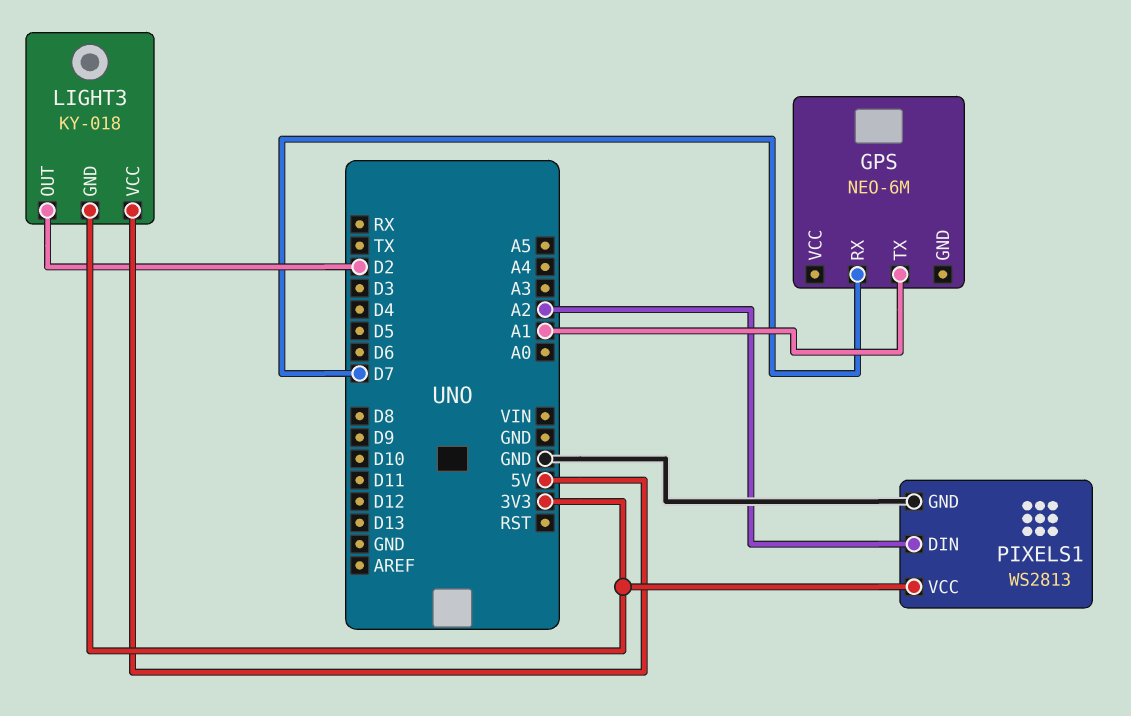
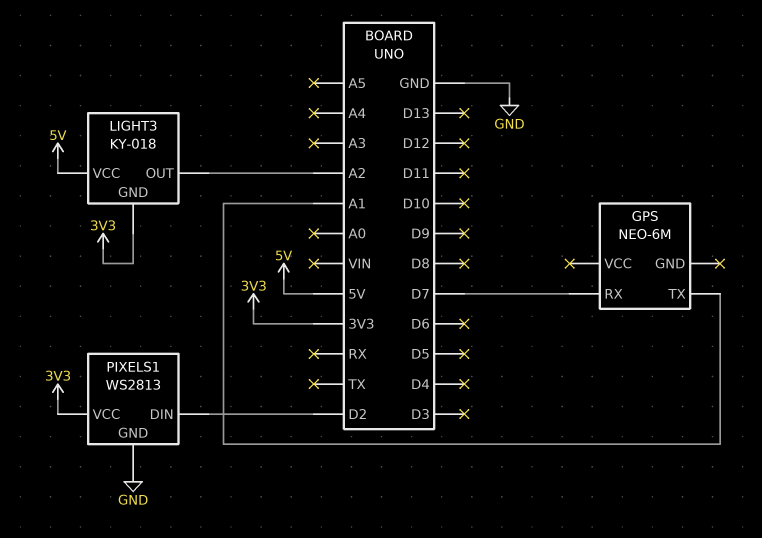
LIGHT3 pin OUT: D2 -> A2
PIXELS1 pin DIN: A2 -> D2

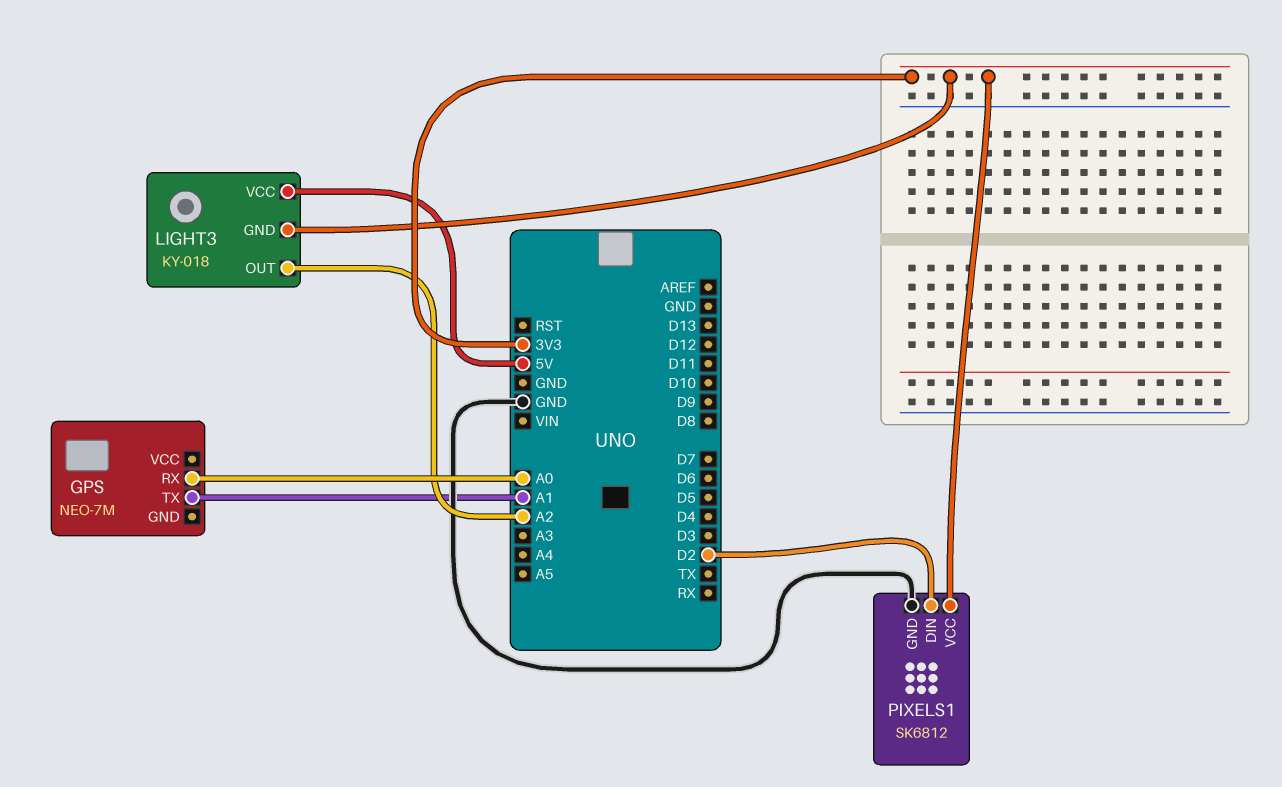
GPS: NEO-6M -> NEO-7M
GPS pin RX: D7 -> A0
PIXELS1: WS2813 -> SK6812

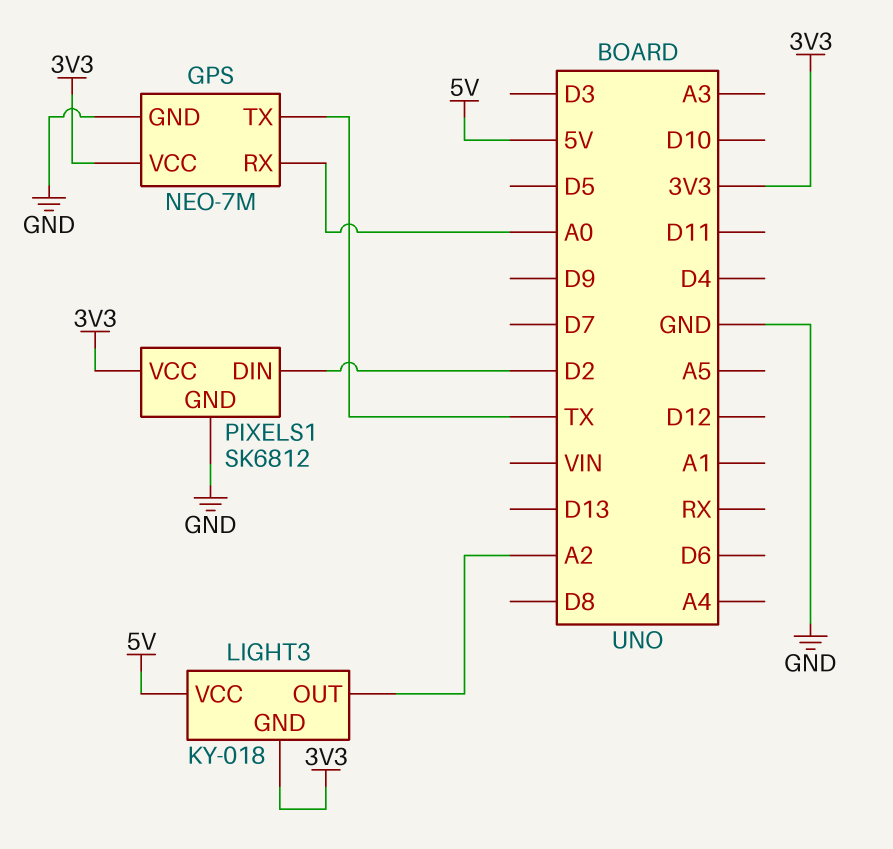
GPS pin GND: none -> GND
GPS pin TX: A1 -> TX
GPS pin VCC: none -> 3V3

